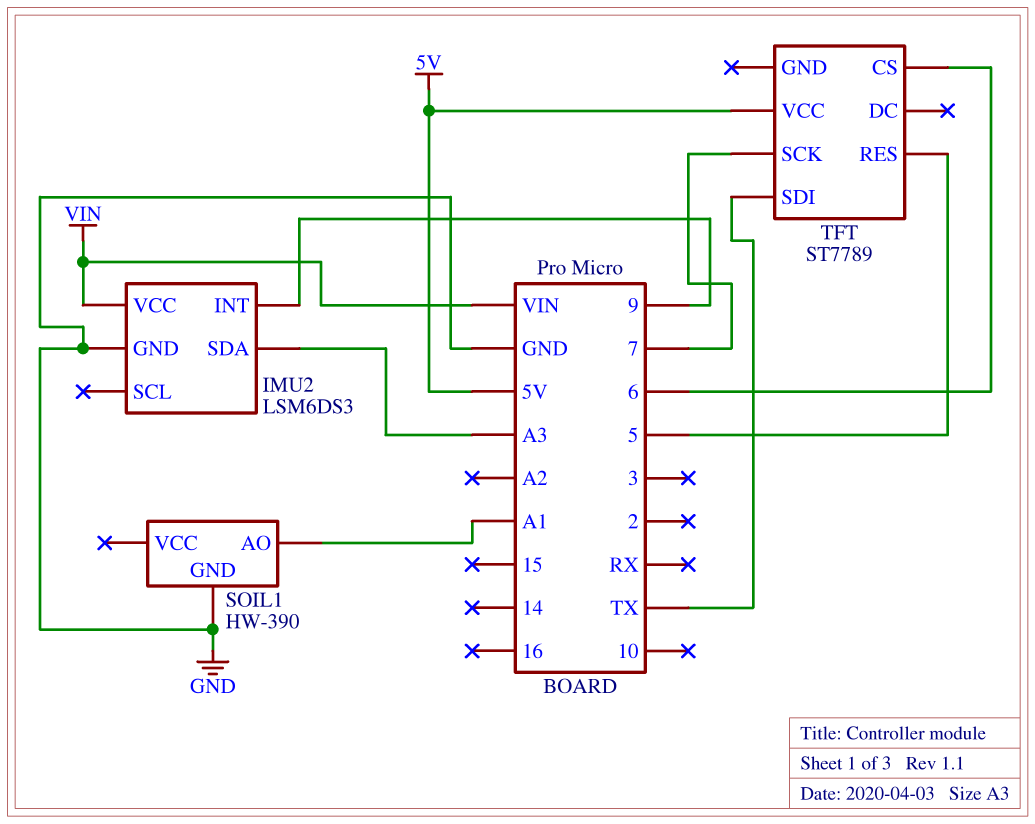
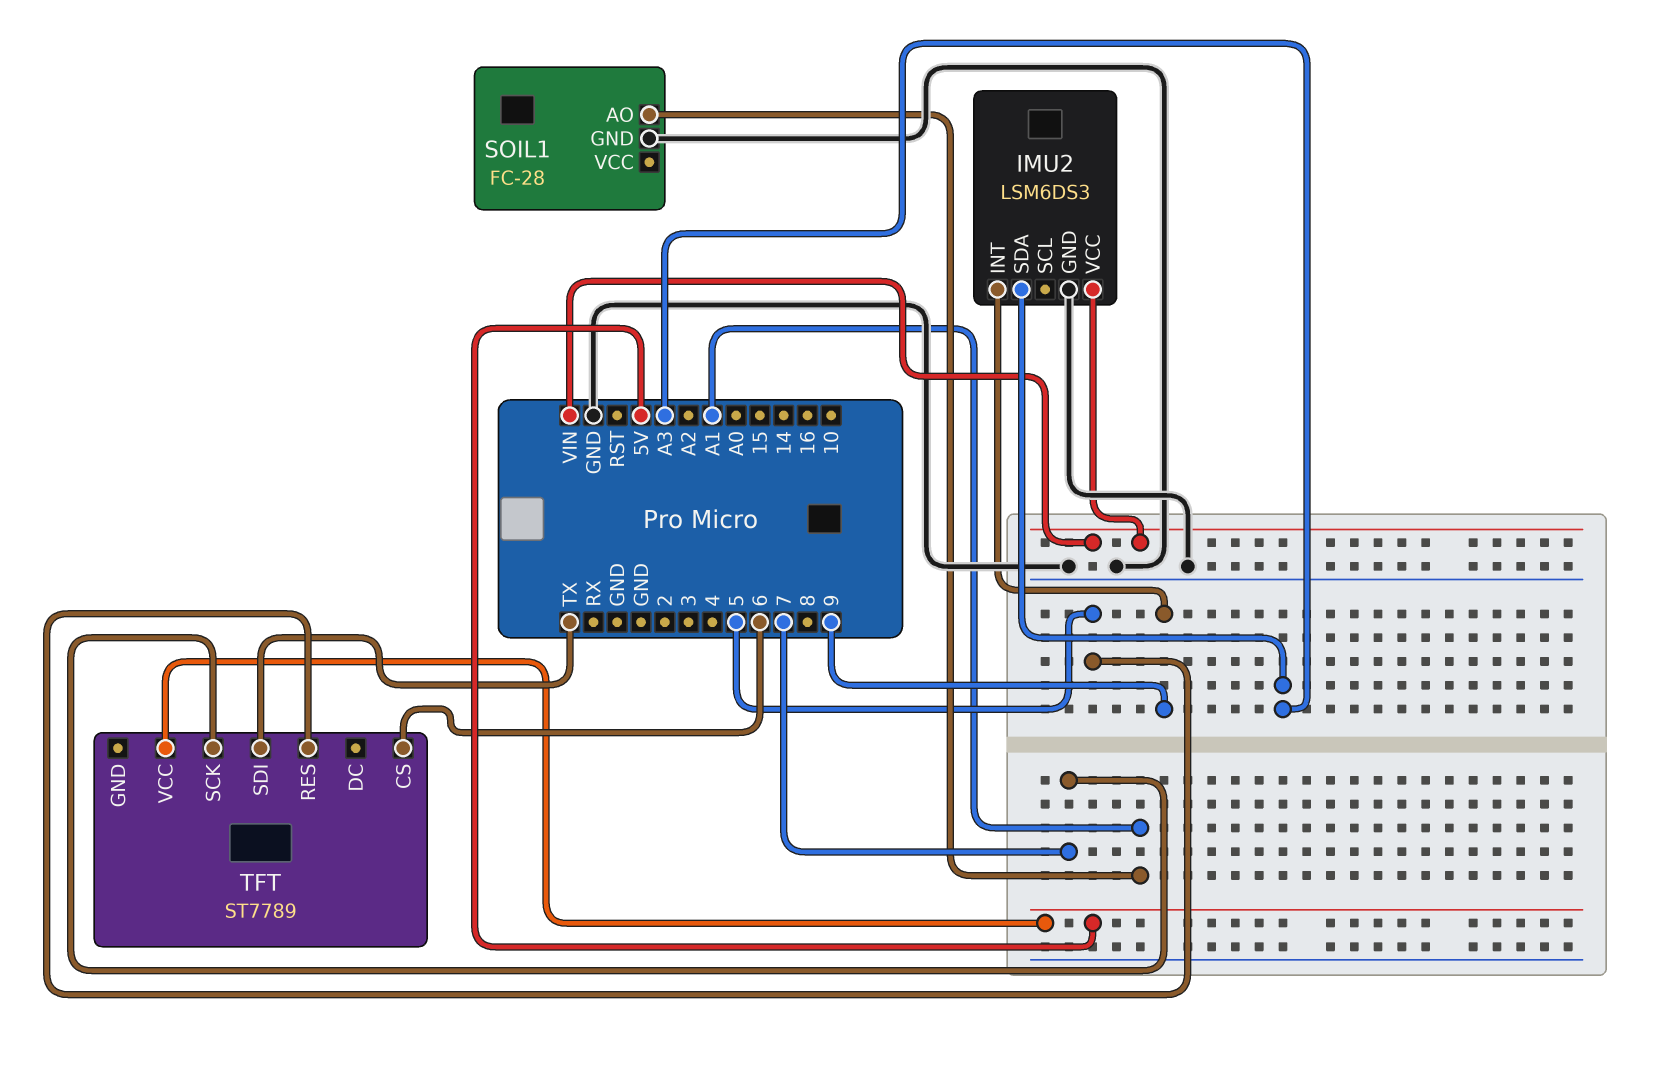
SOIL1: HW-390 -> FC-28

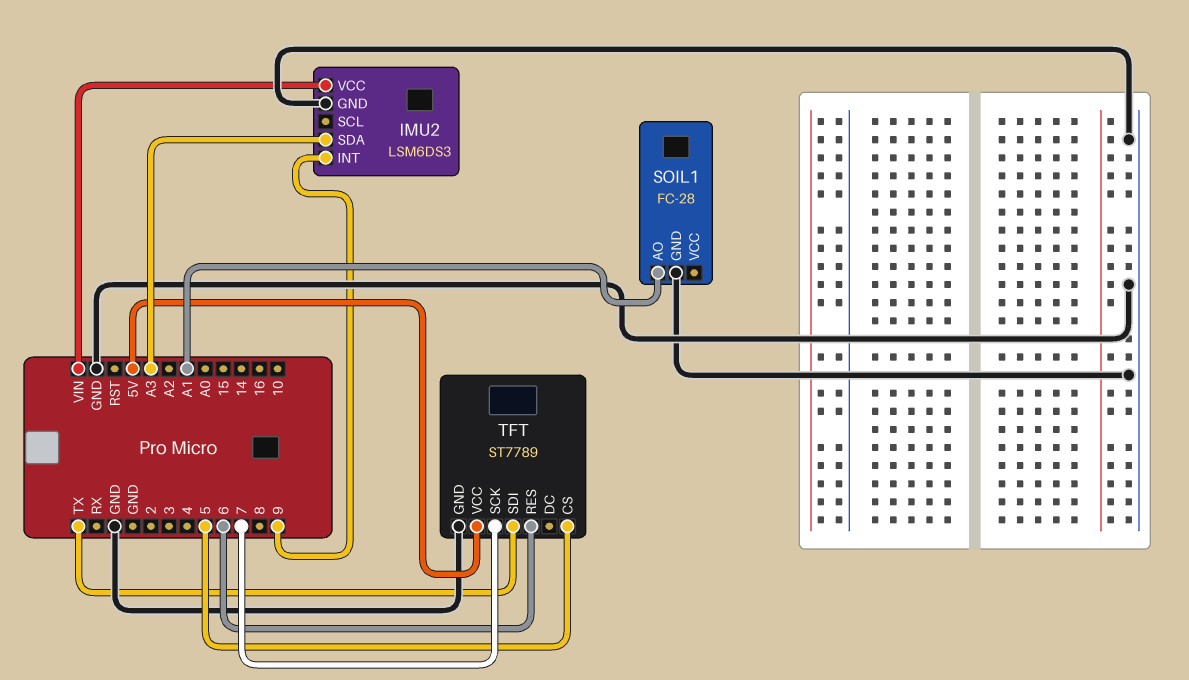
TFT pin CS: 6 -> 5
TFT pin GND: none -> GND
TFT pin RES: 5 -> 6

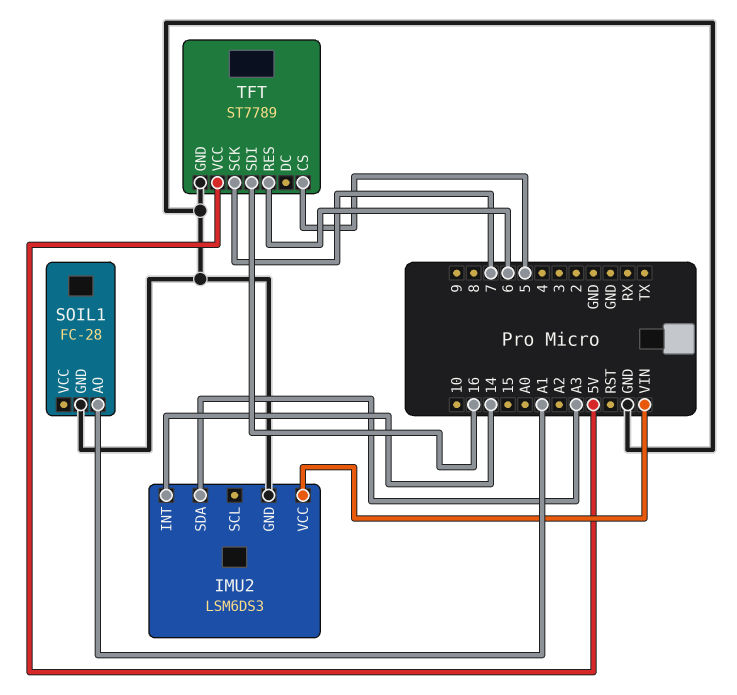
IMU2 pin INT: 9 -> 14
TFT pin SDI: TX -> 16

